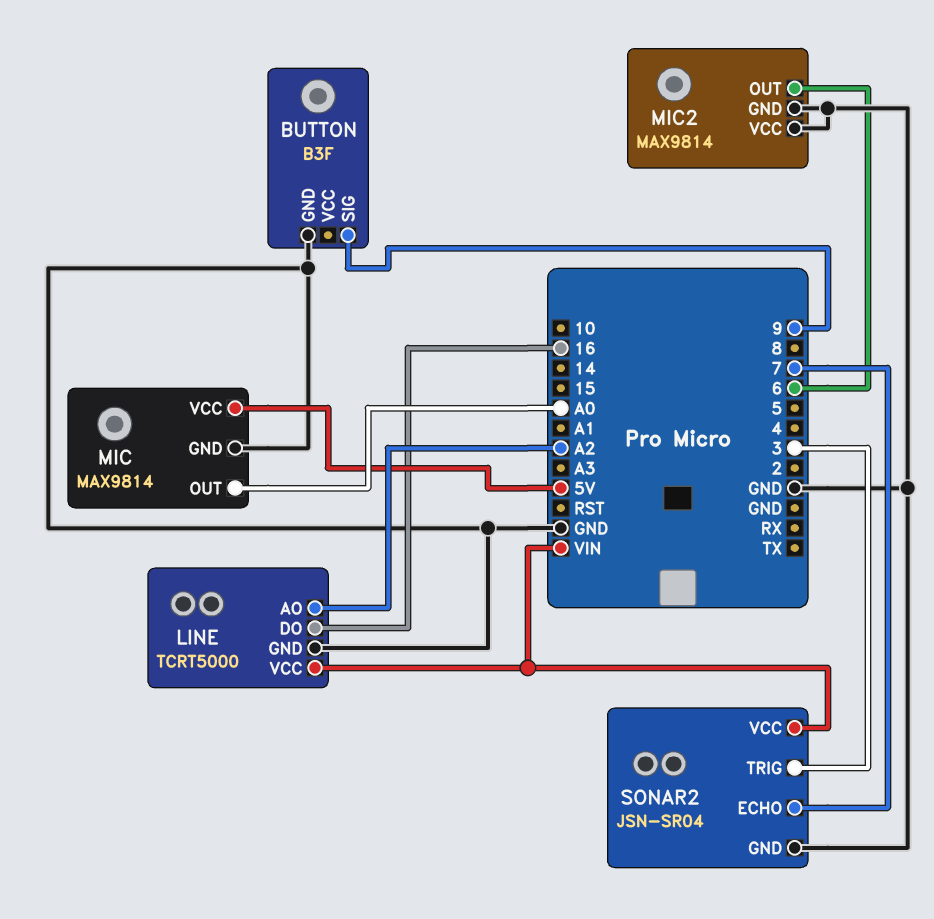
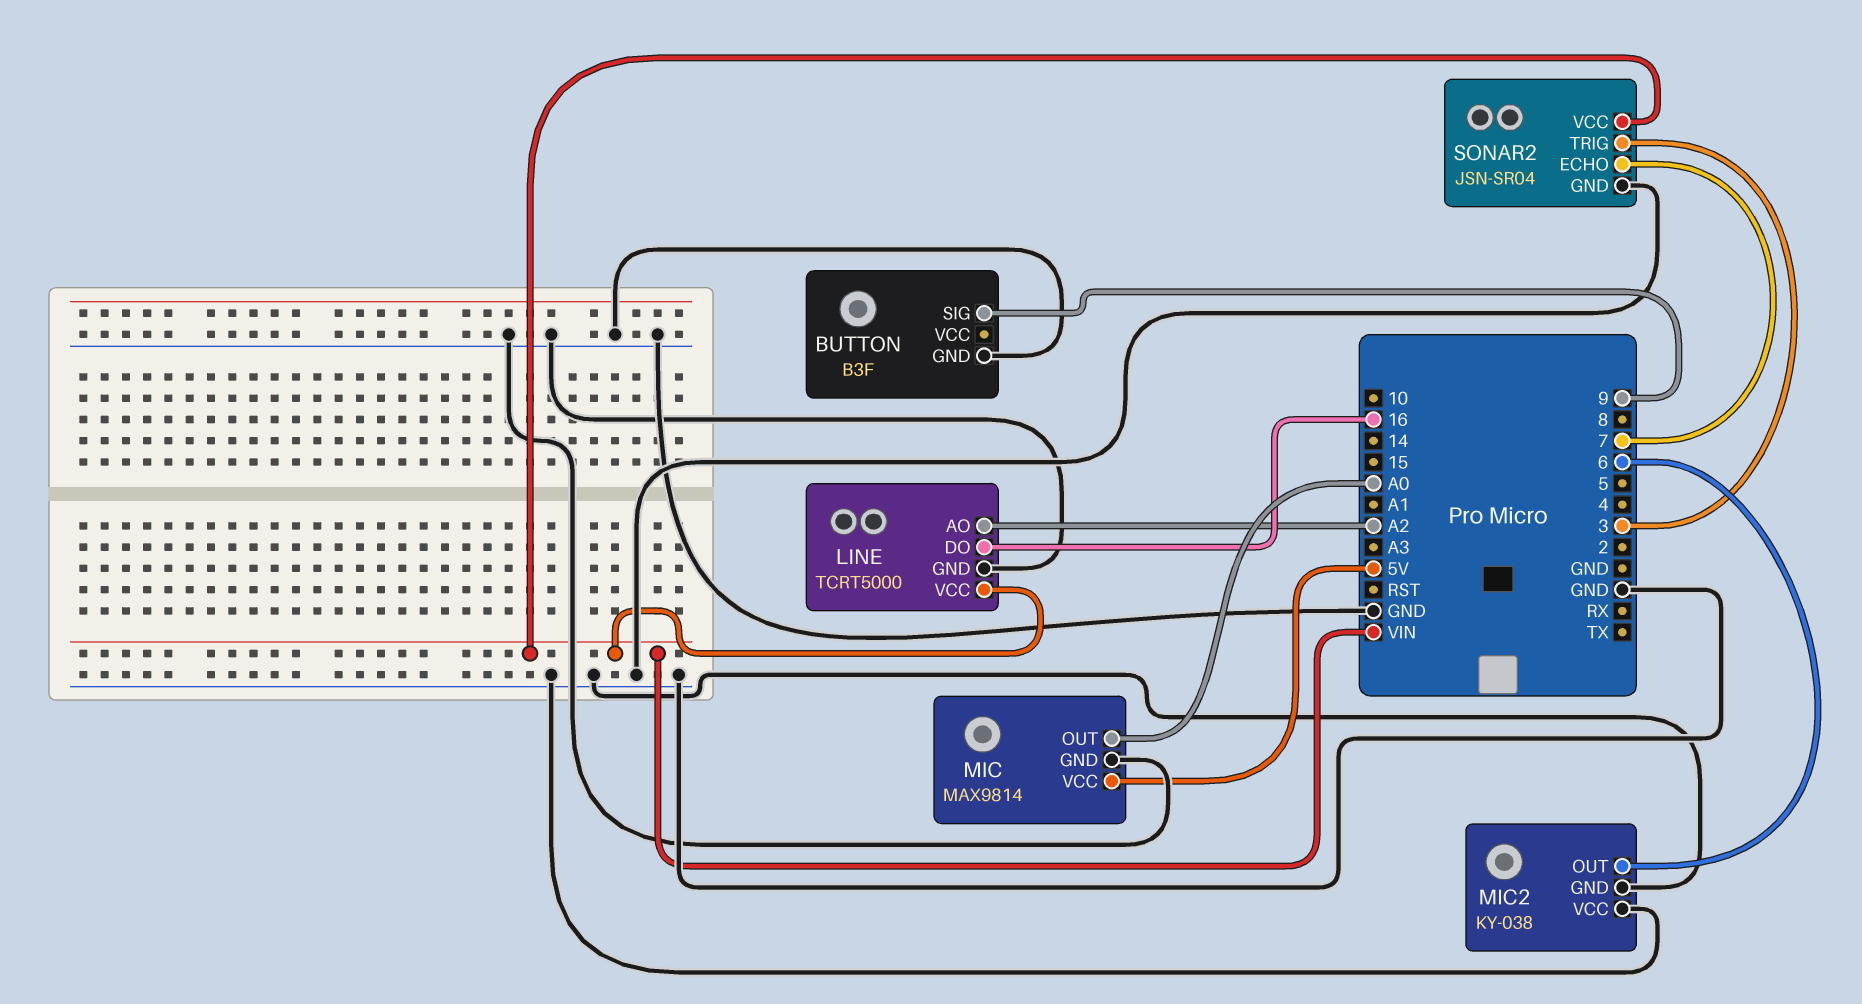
MIC2: MAX9814 -> KY-038

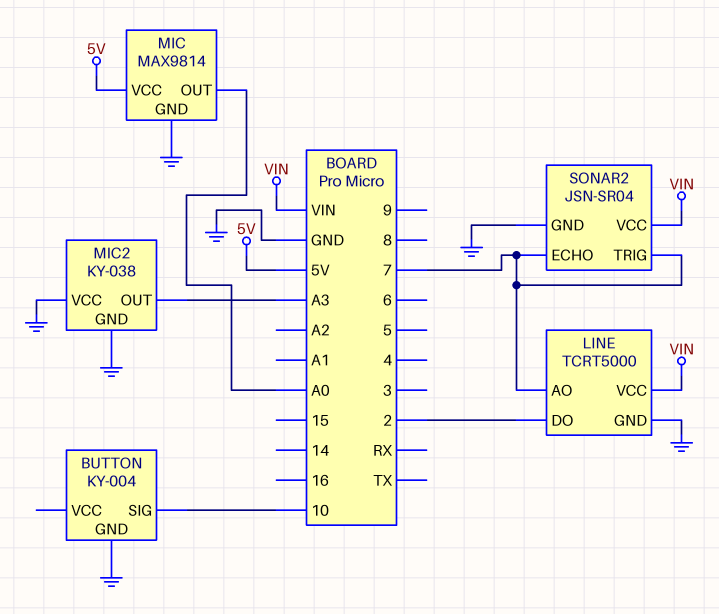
BUTTON: B3F -> KY-004
BUTTON pin SIG: 9 -> 10
LINE pin AO: A2 -> 7
LINE pin DO: 16 -> 2
MIC2 pin OUT: 6 -> A3
SONAR2 pin TRIG: 3 -> 7

